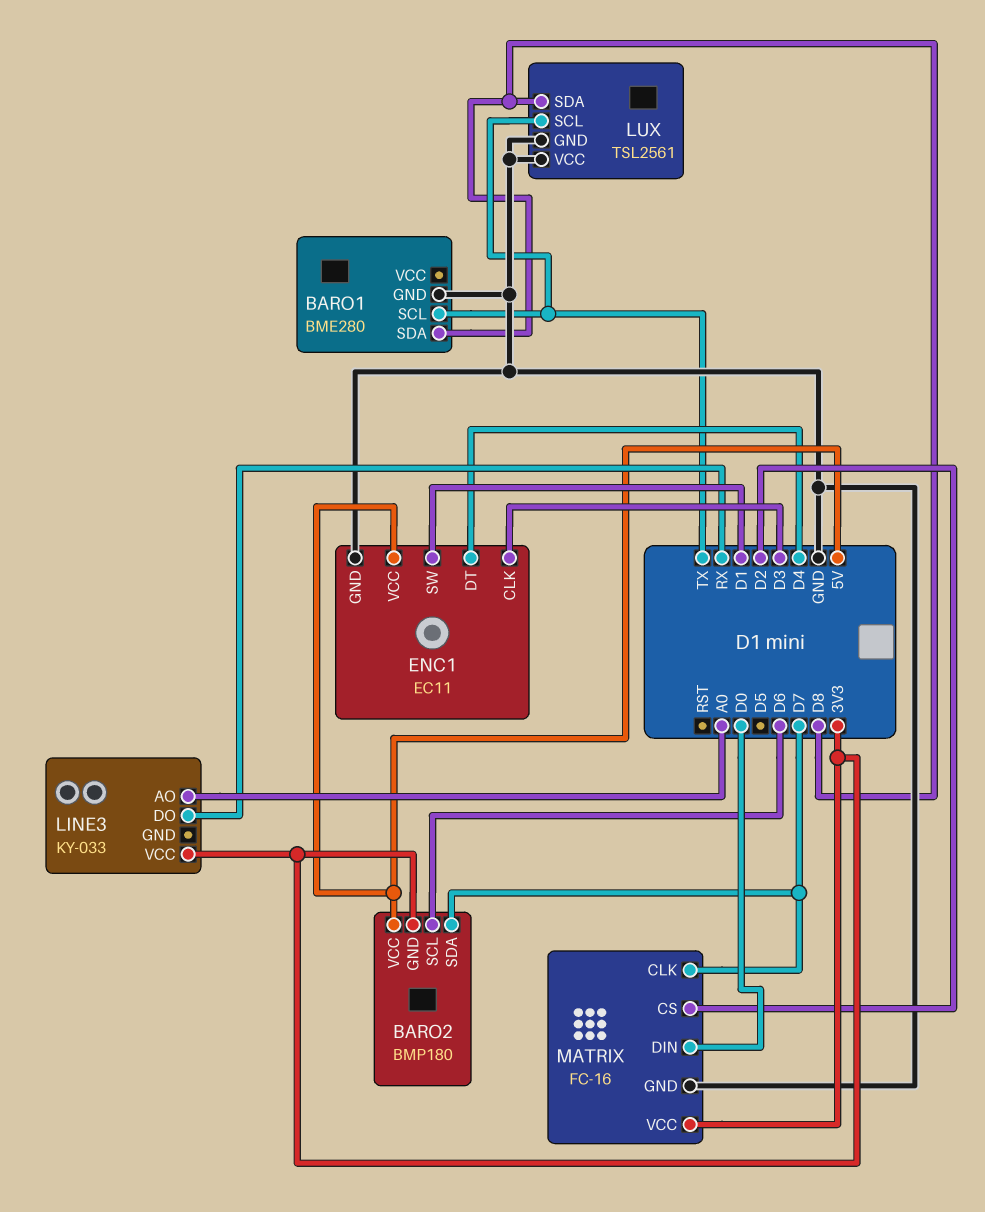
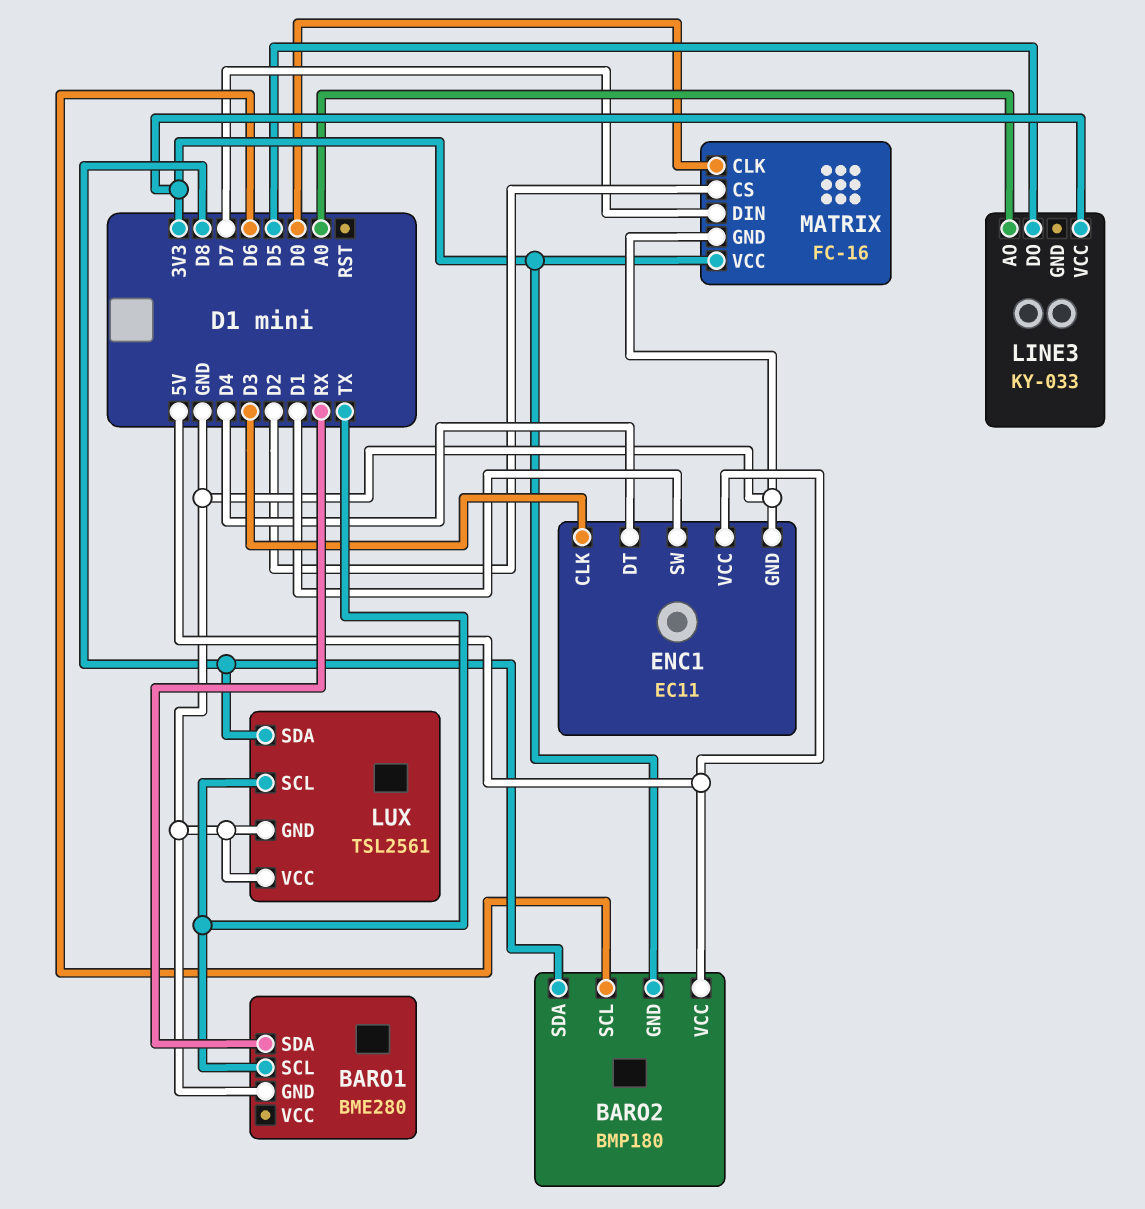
BARO1 pin SDA: D8 -> RX
BARO2 pin SDA: D7 -> D8
LINE3 pin DO: RX -> D5
MATRIX pin CLK: D7 -> D0
MATRIX pin DIN: D0 -> D7

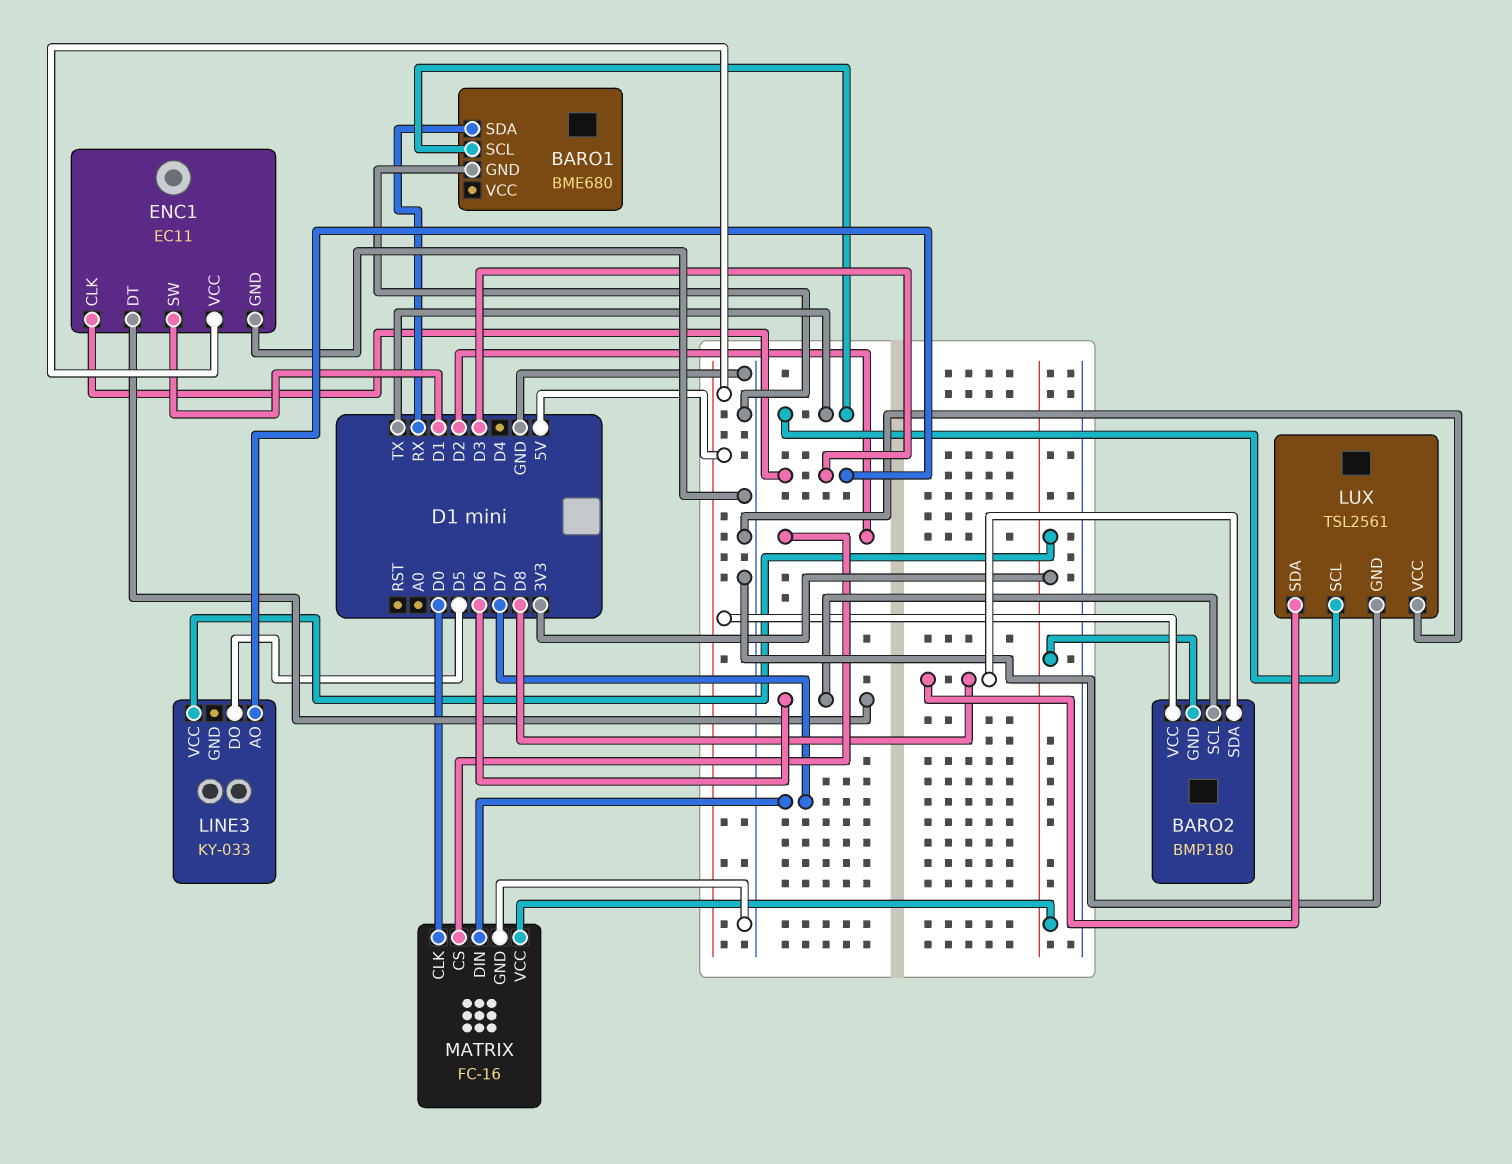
BARO1: BME280 -> BME680
ENC1 pin DT: D4 -> D6
LINE3 pin AO: A0 -> D3

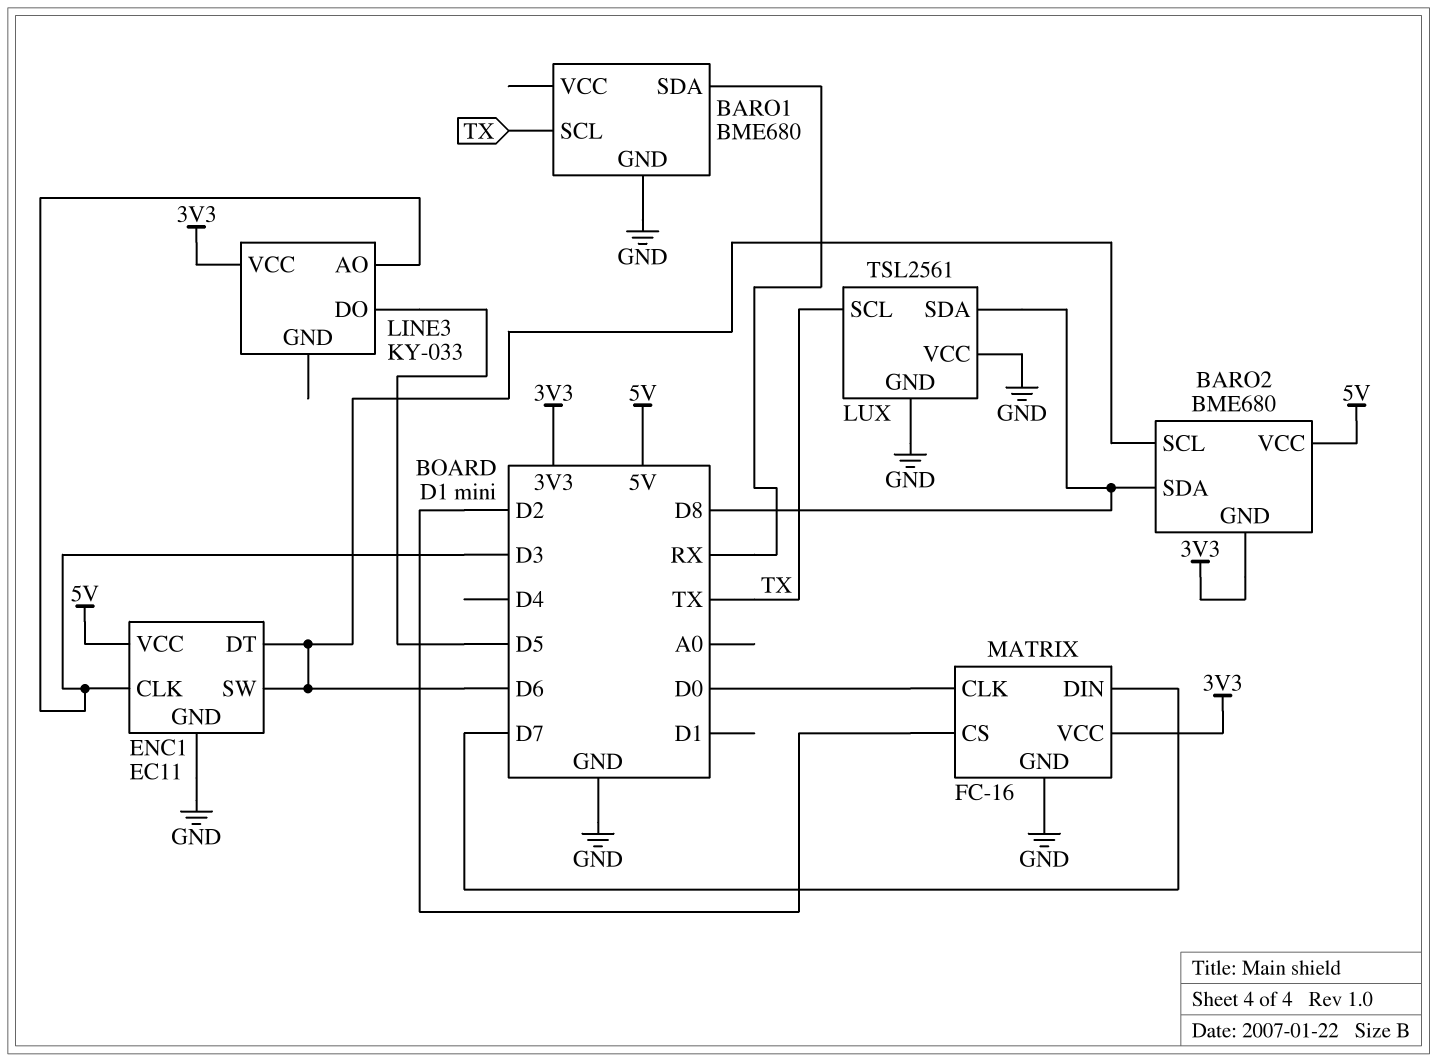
BARO2: BMP180 -> BME680
ENC1 pin SW: D1 -> D6

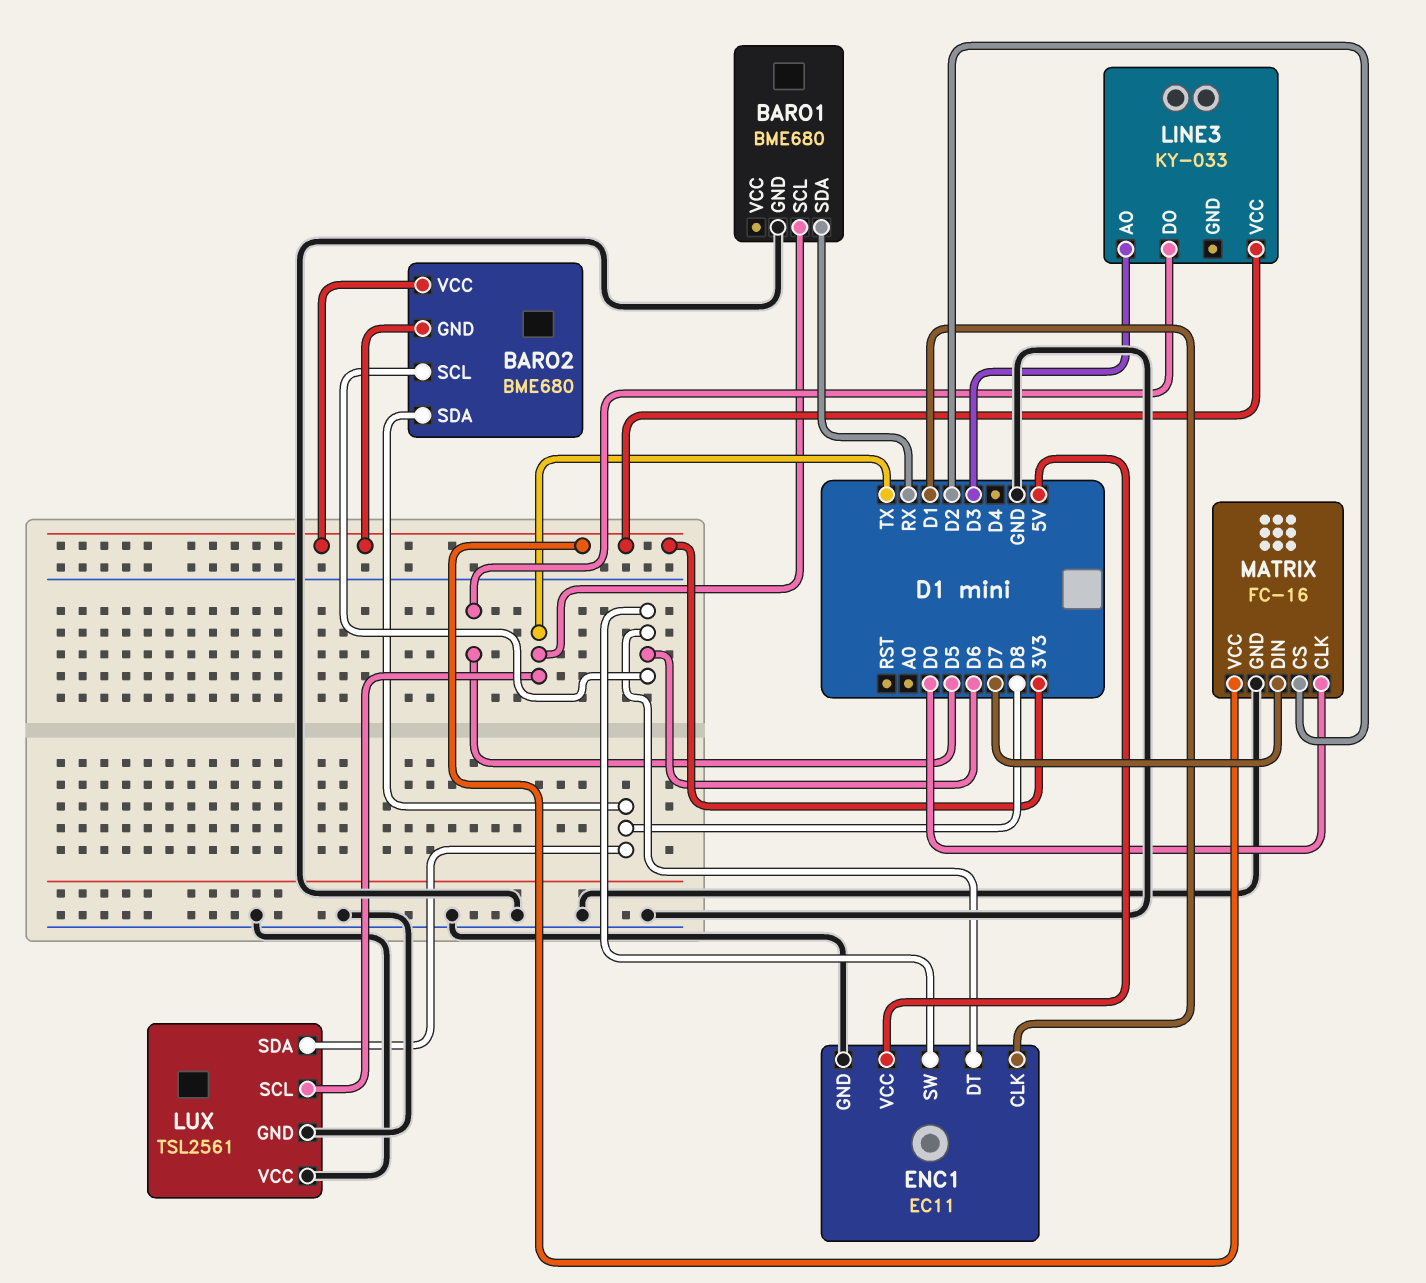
BARO2 pin VCC: 5V -> 3V3
ENC1 pin CLK: D3 -> D1

